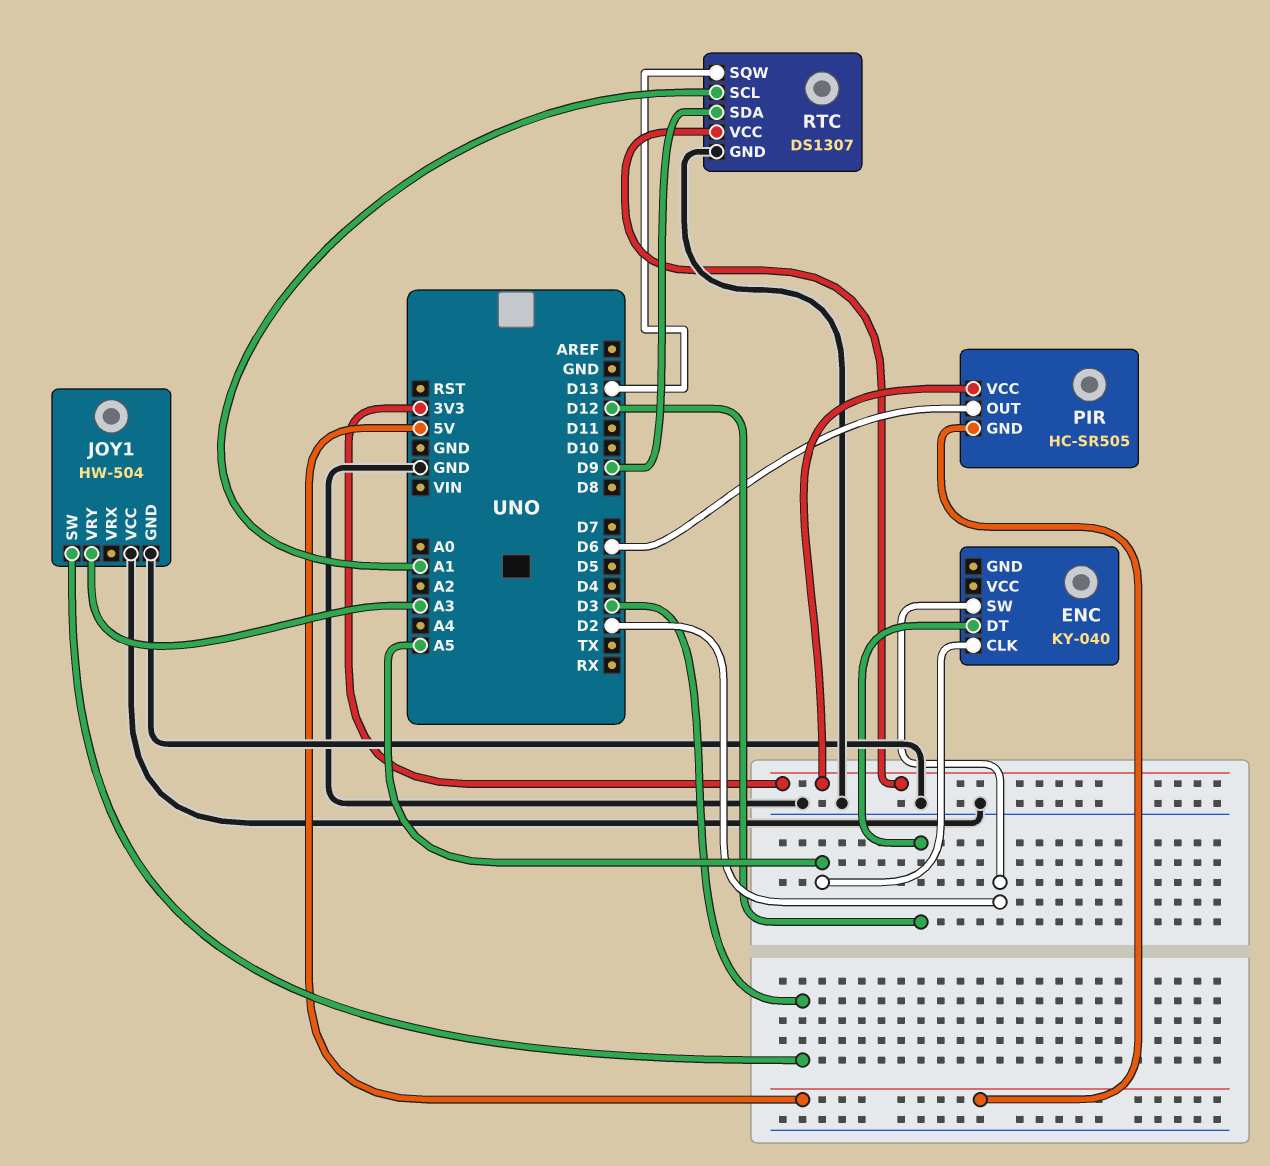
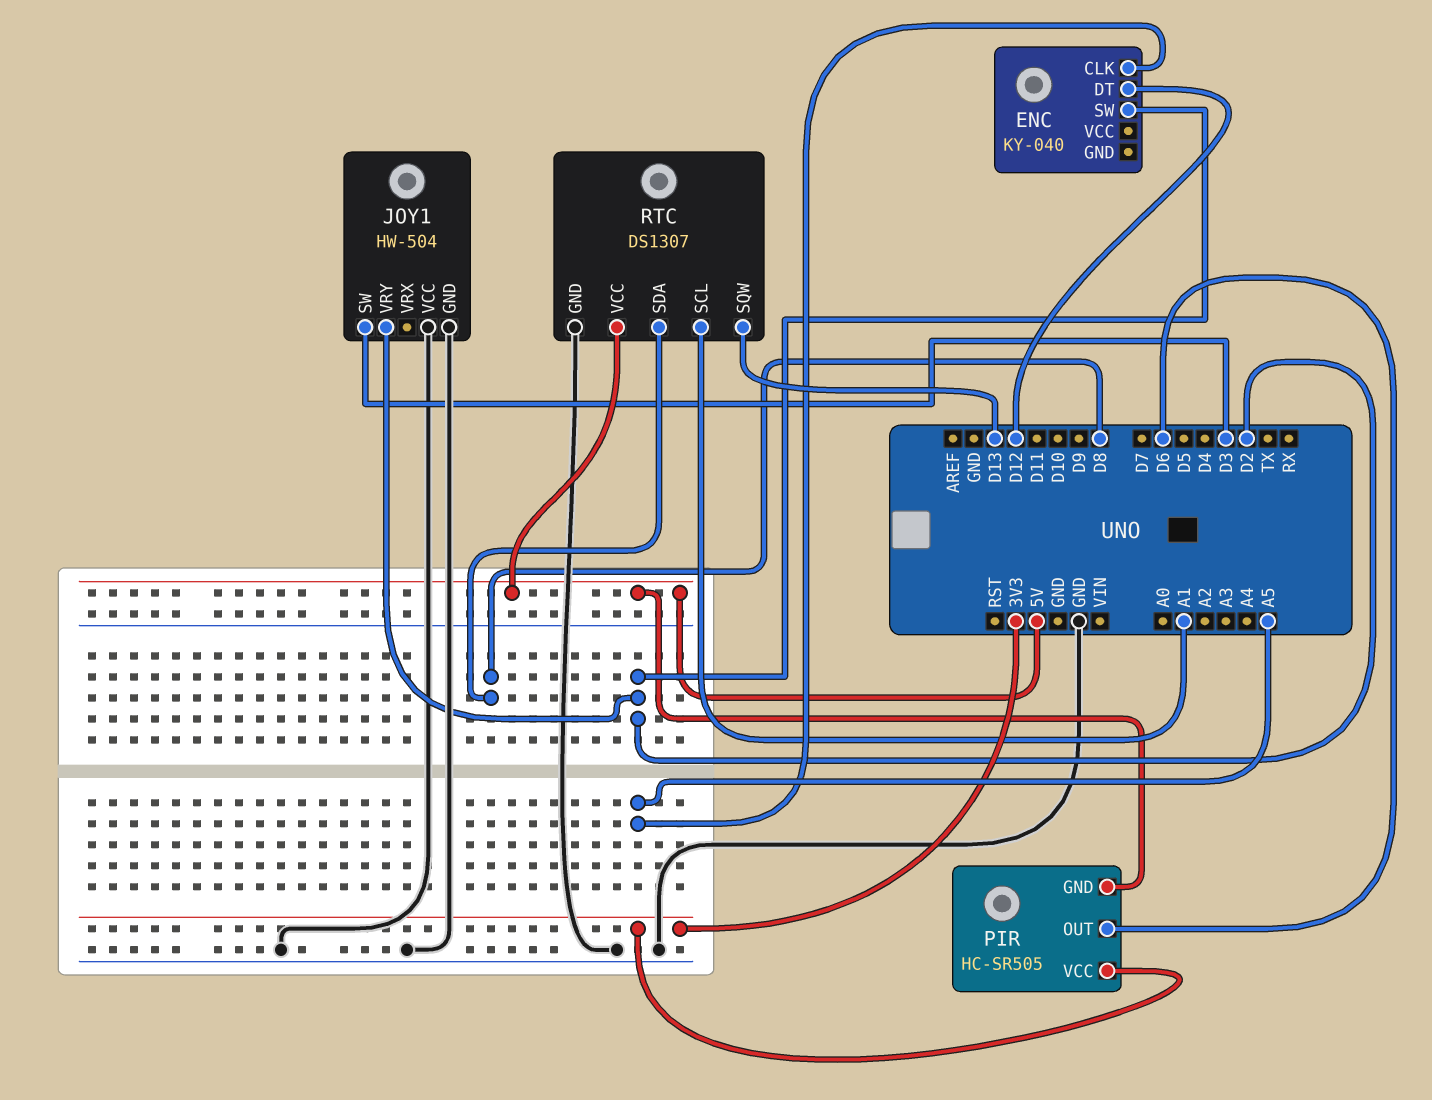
JOY1 pin VRY: A3 -> D2
RTC pin SDA: D9 -> D8
RTC pin VCC: 3V3 -> 5V

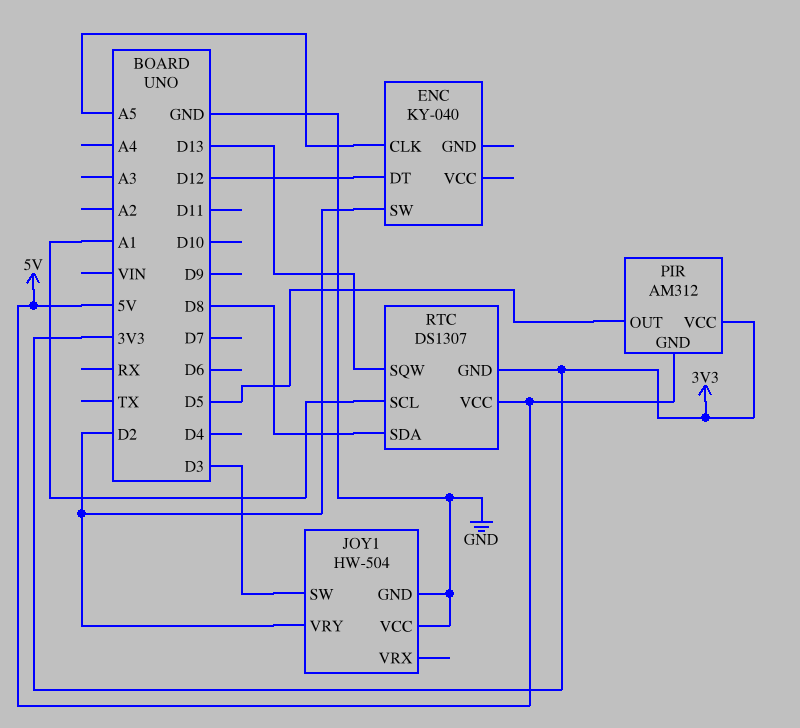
PIR: HC-SR505 -> AM312
PIR pin OUT: D6 -> D5
RTC pin GND: GND -> 3V3

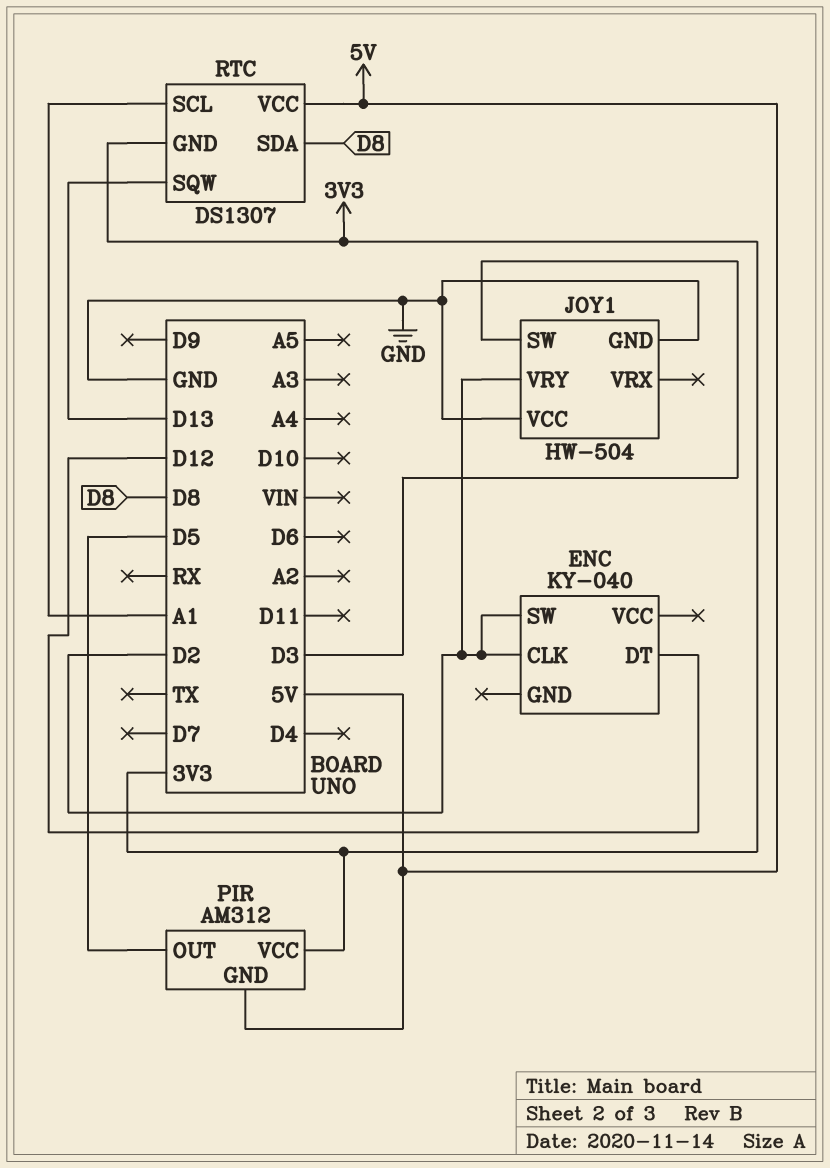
ENC pin CLK: A5 -> D2

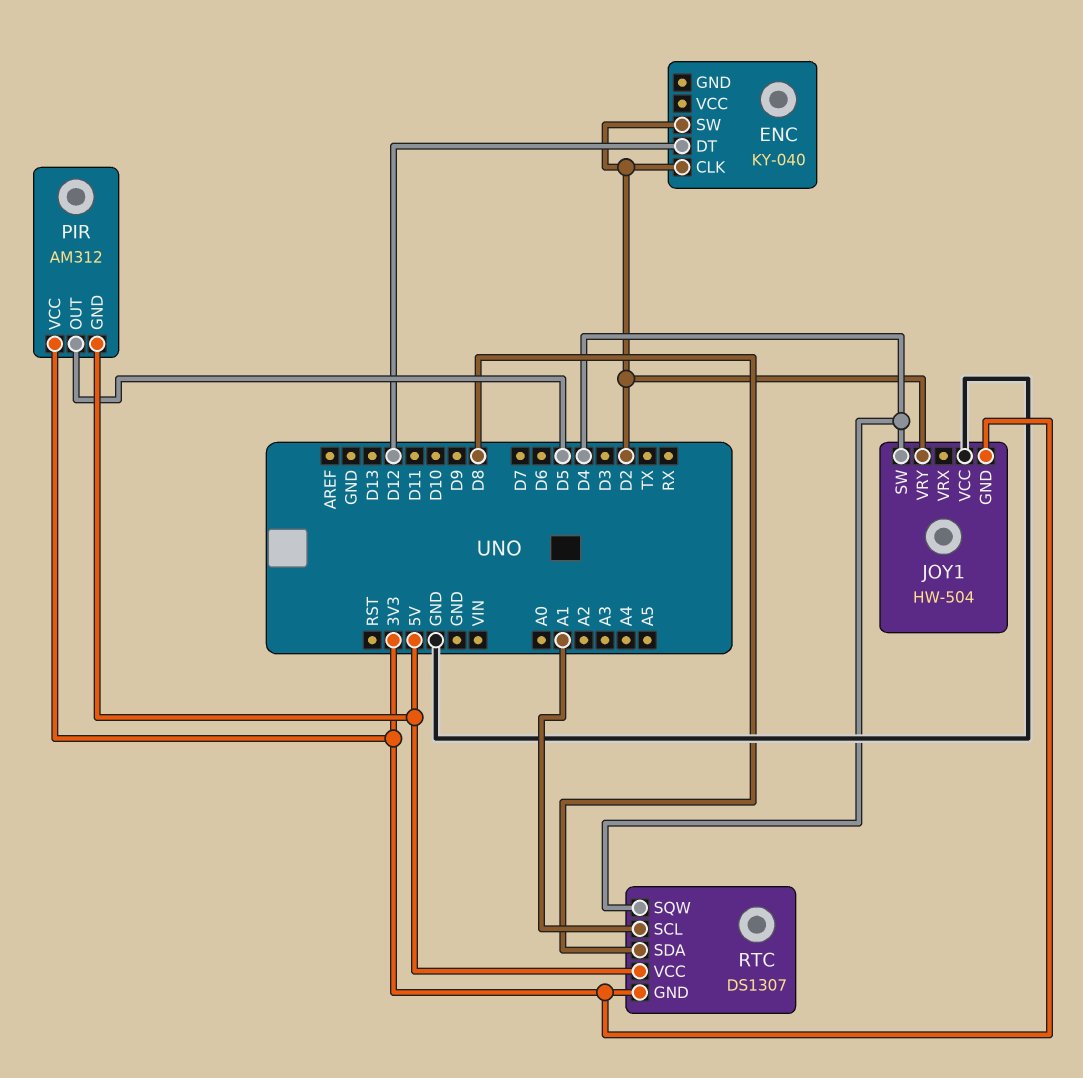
JOY1 pin GND: GND -> 3V3
JOY1 pin SW: D3 -> D4
RTC pin SQW: D13 -> D4

